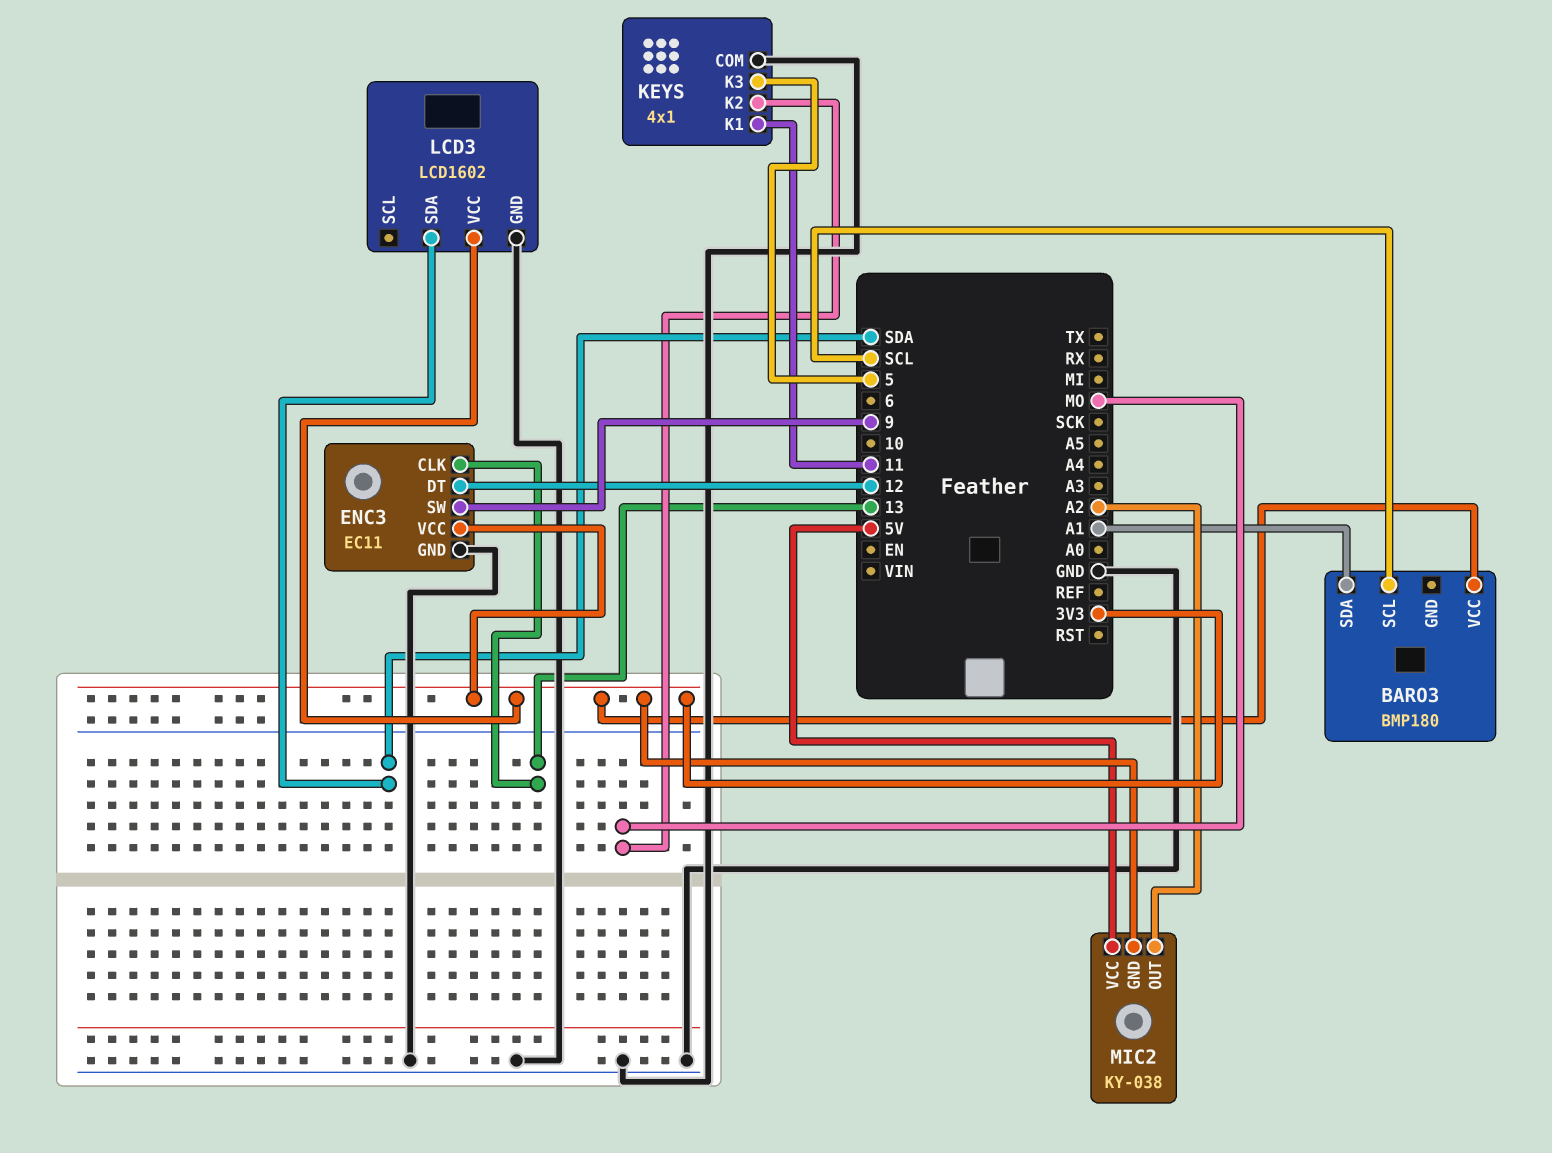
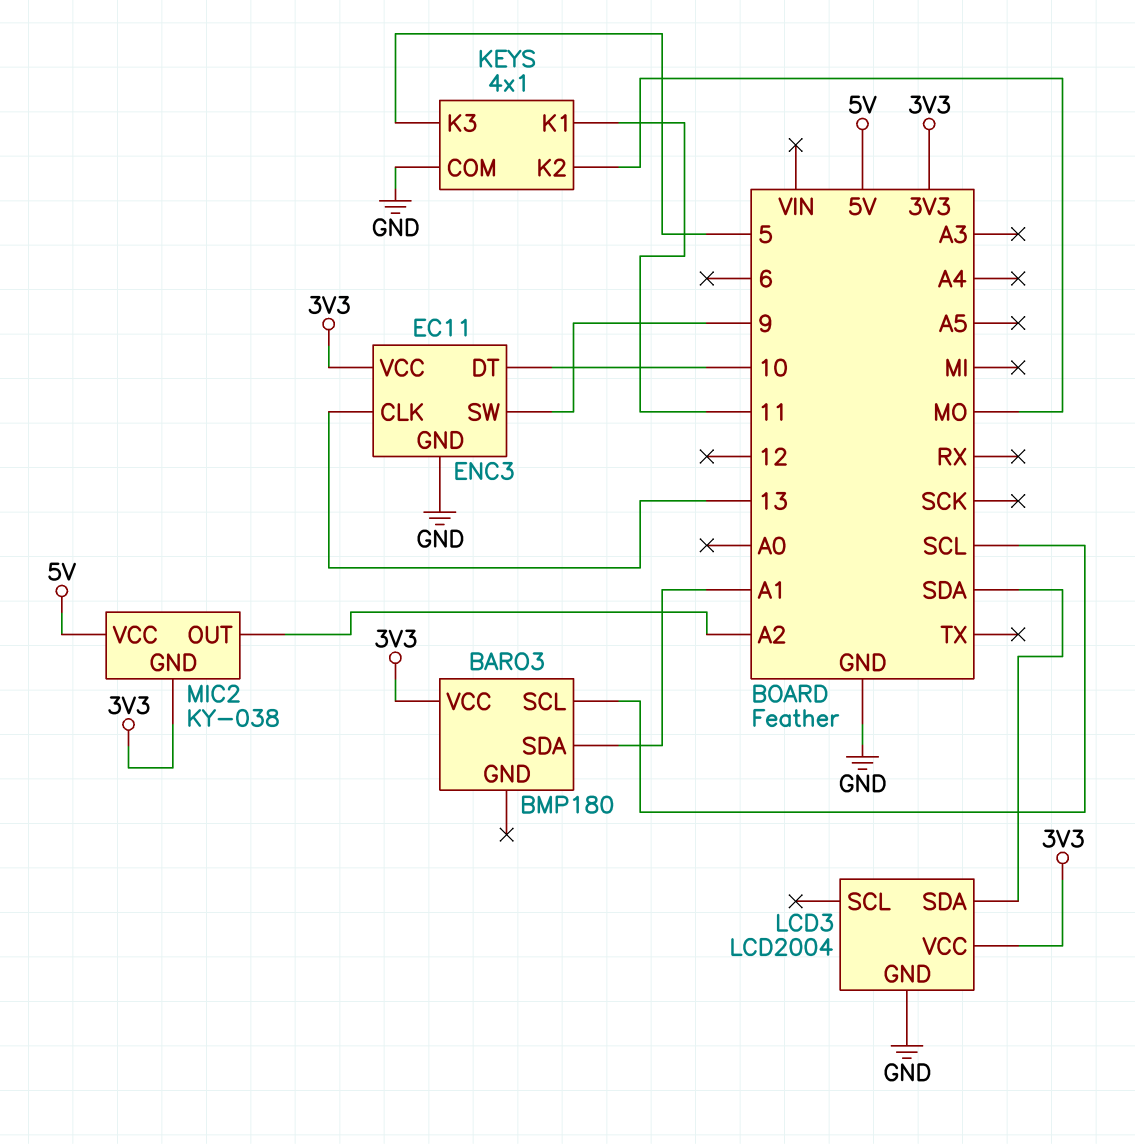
ENC3 pin DT: 12 -> 10
LCD3: LCD1602 -> LCD2004

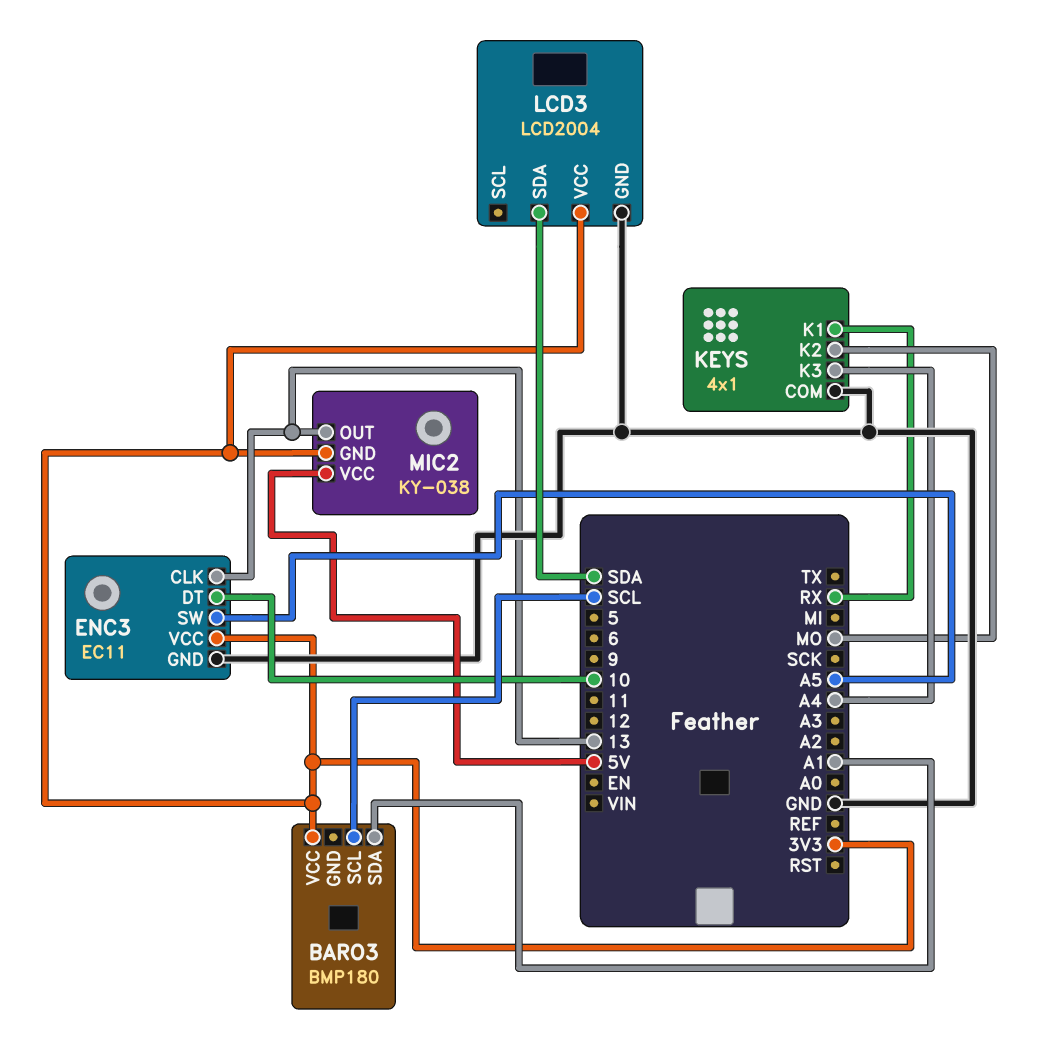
ENC3 pin SW: 9 -> A5
KEYS pin K1: 11 -> RX
KEYS pin K3: 5 -> A4
MIC2 pin OUT: A2 -> 13

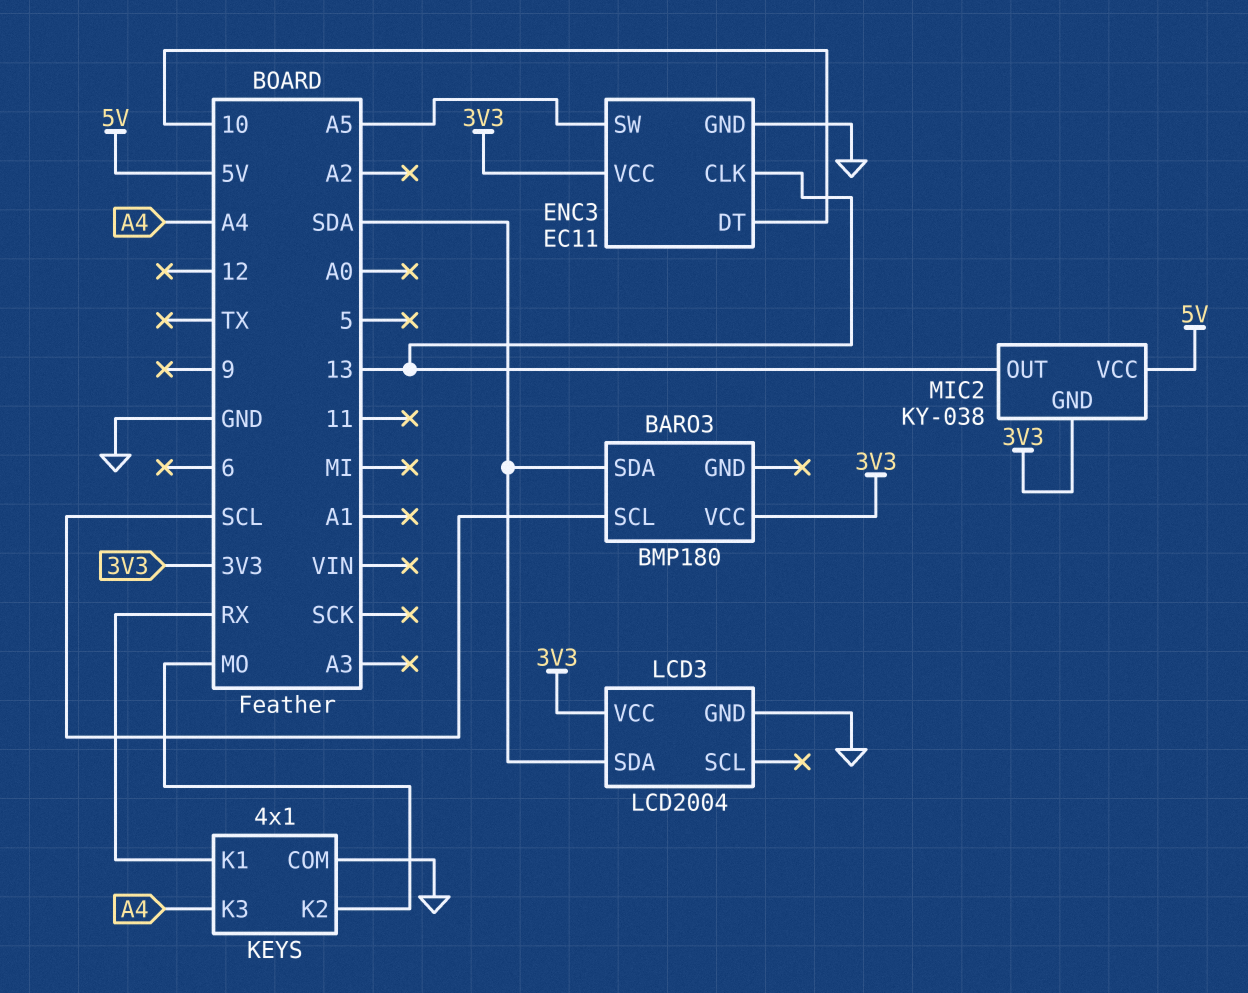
BARO3 pin SDA: A1 -> SDA

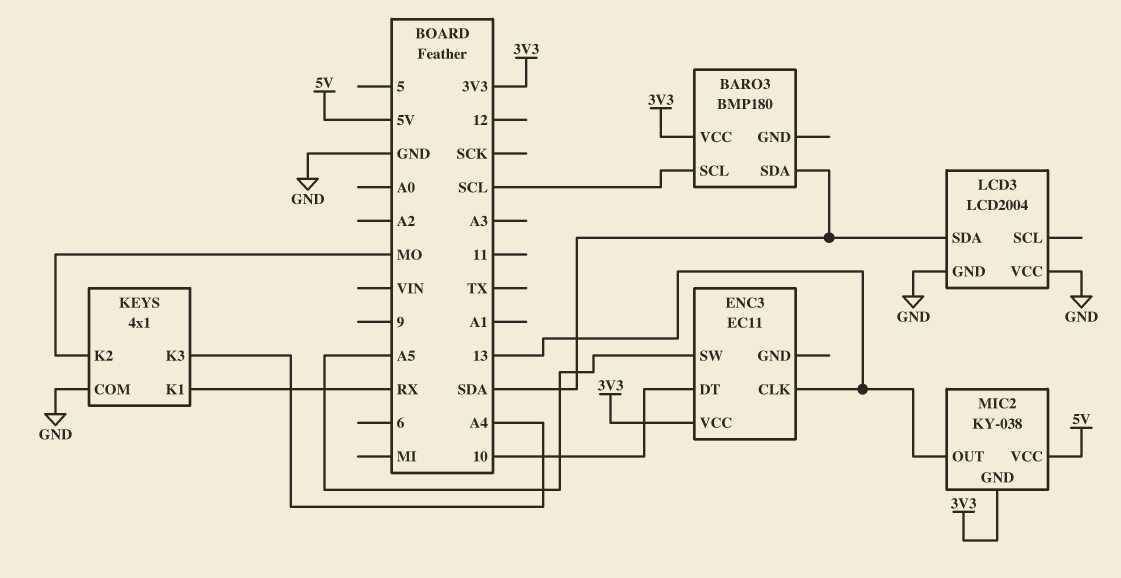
ENC3 pin GND: GND -> none
LCD3 pin VCC: 3V3 -> GND

